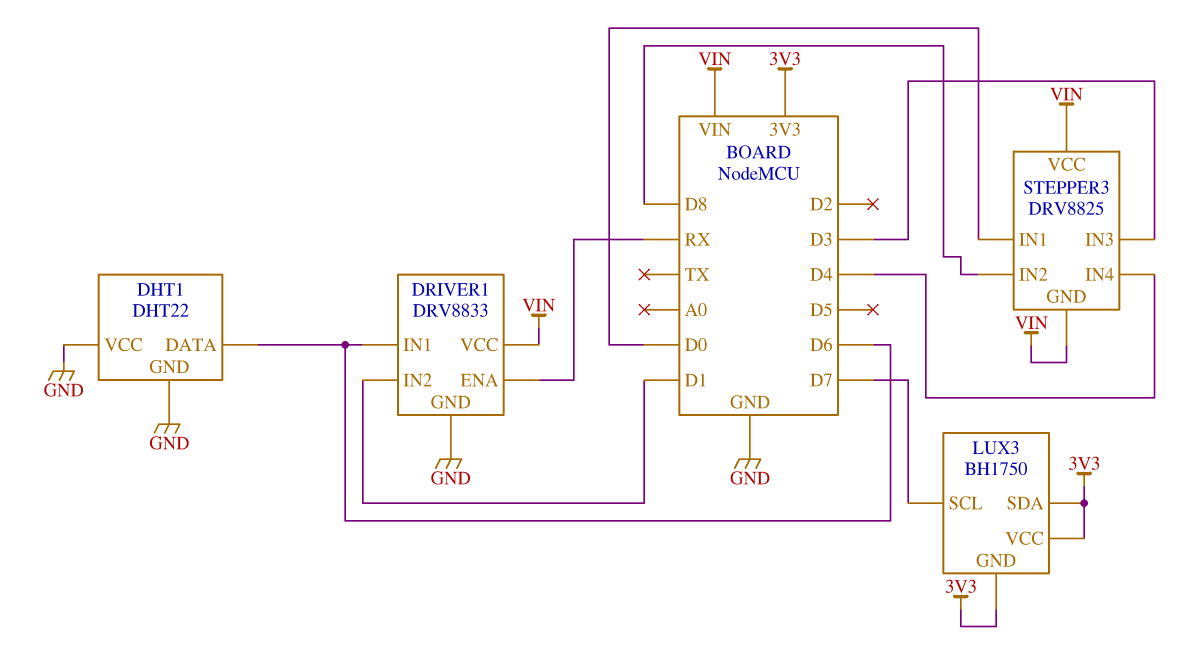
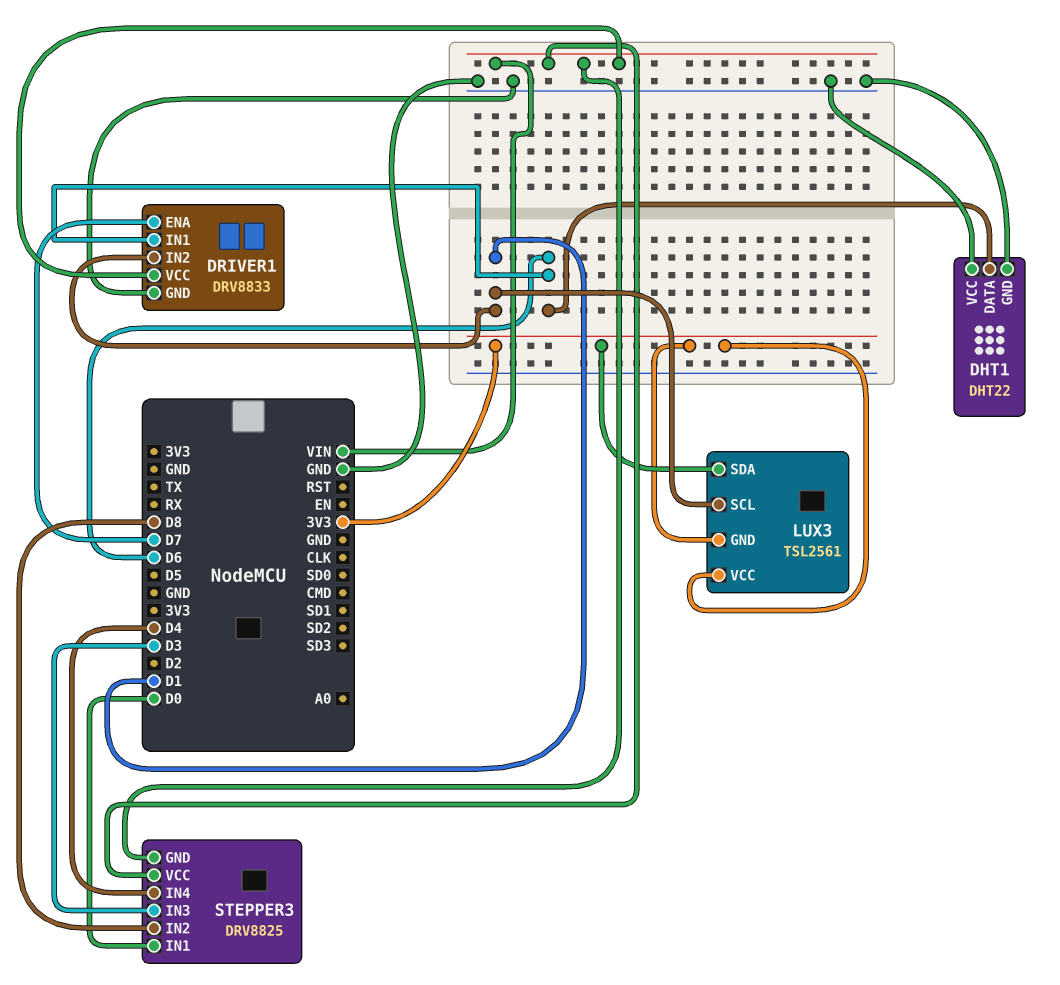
DRIVER1 pin ENA: RX -> D7
LUX3: BH1750 -> TSL2561
LUX3 pin SCL: D7 -> D1

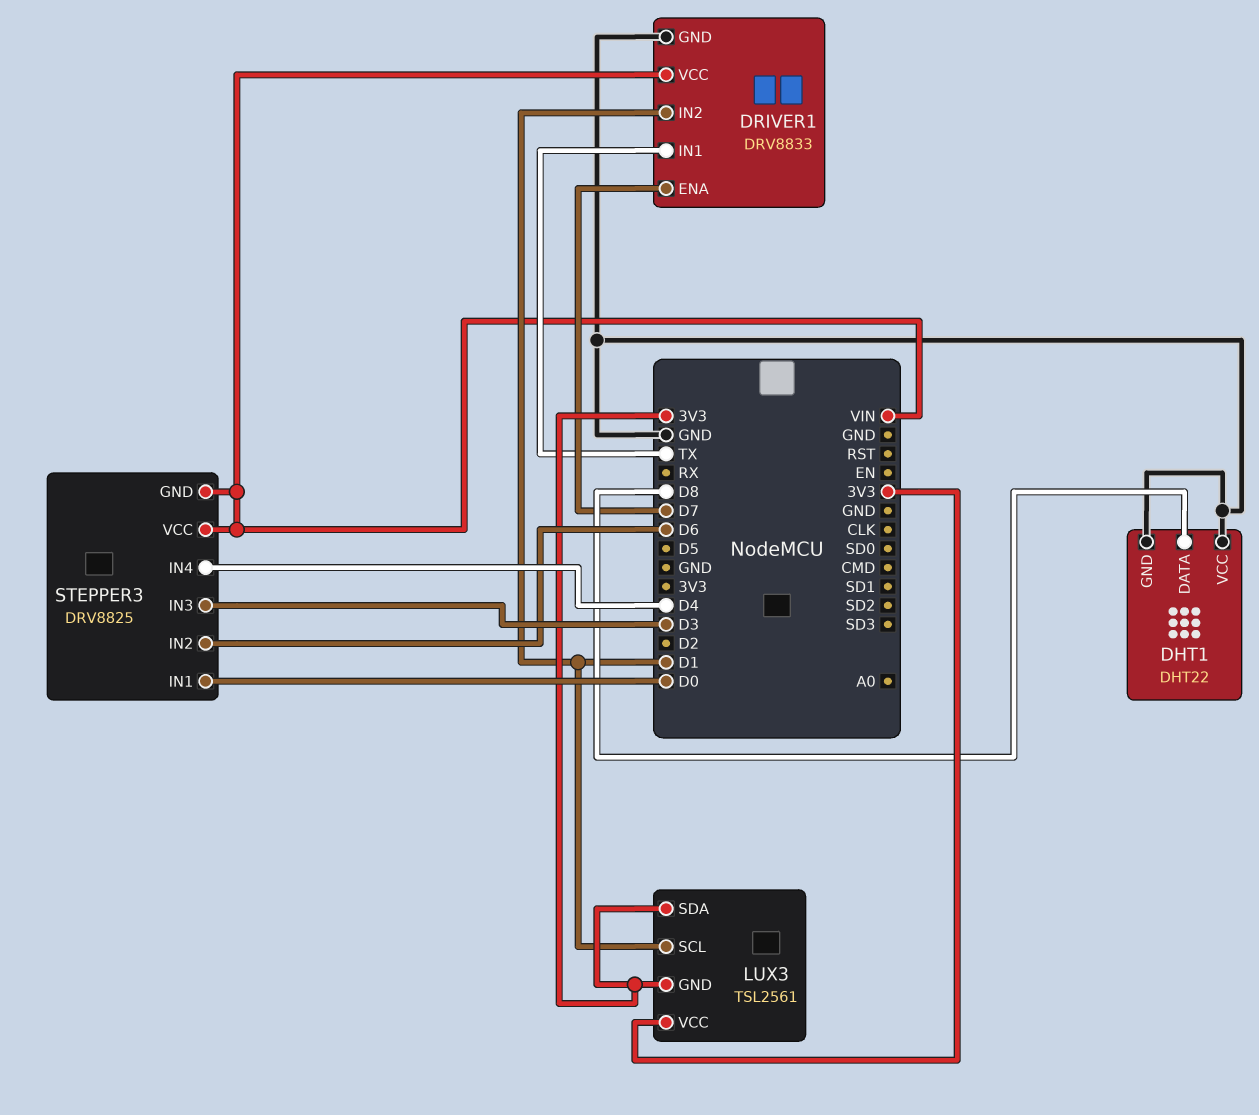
DHT1 pin DATA: D6 -> D8
DRIVER1 pin IN1: D6 -> TX
STEPPER3 pin IN2: D8 -> D6

